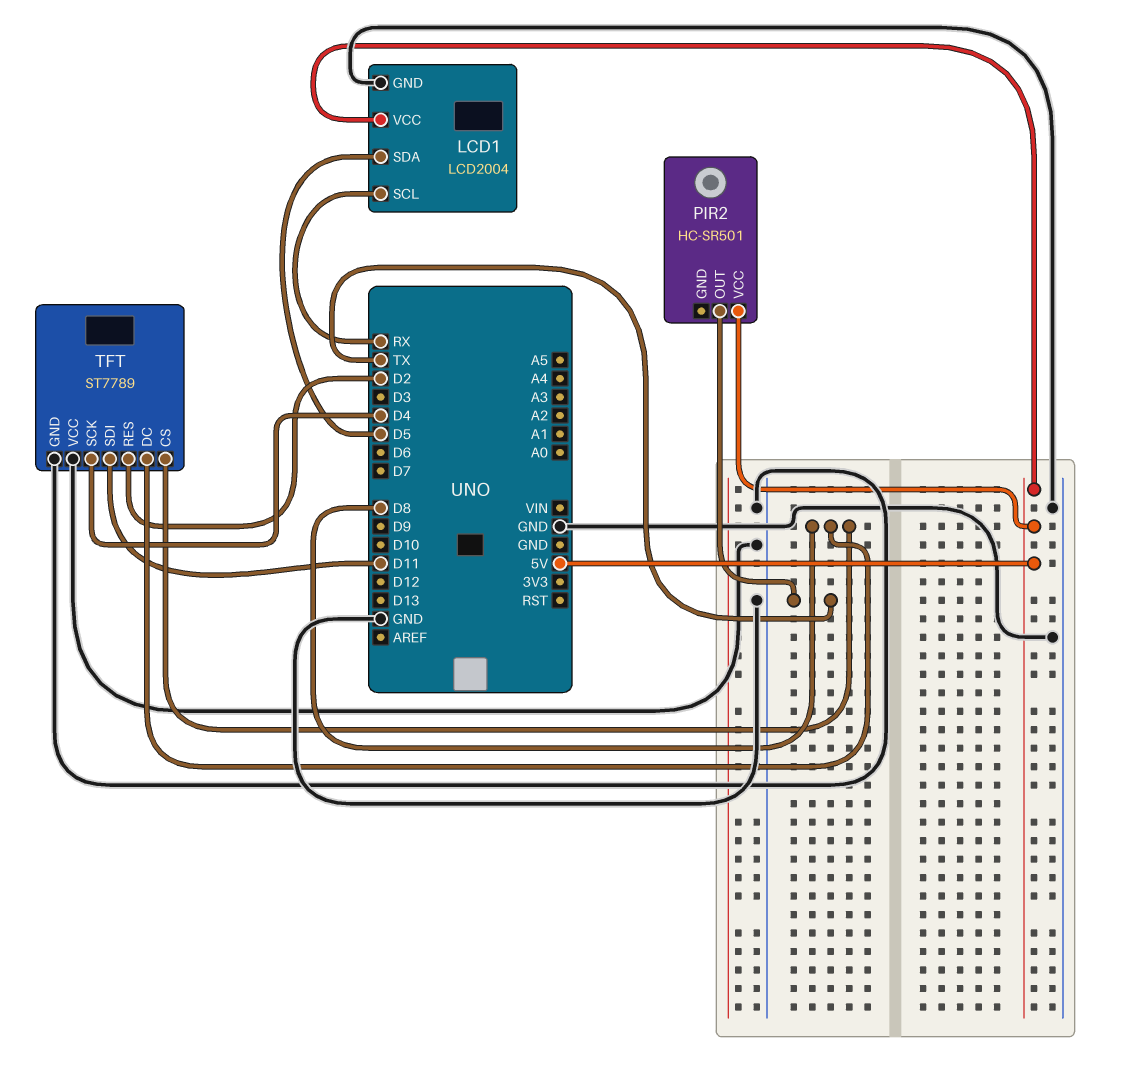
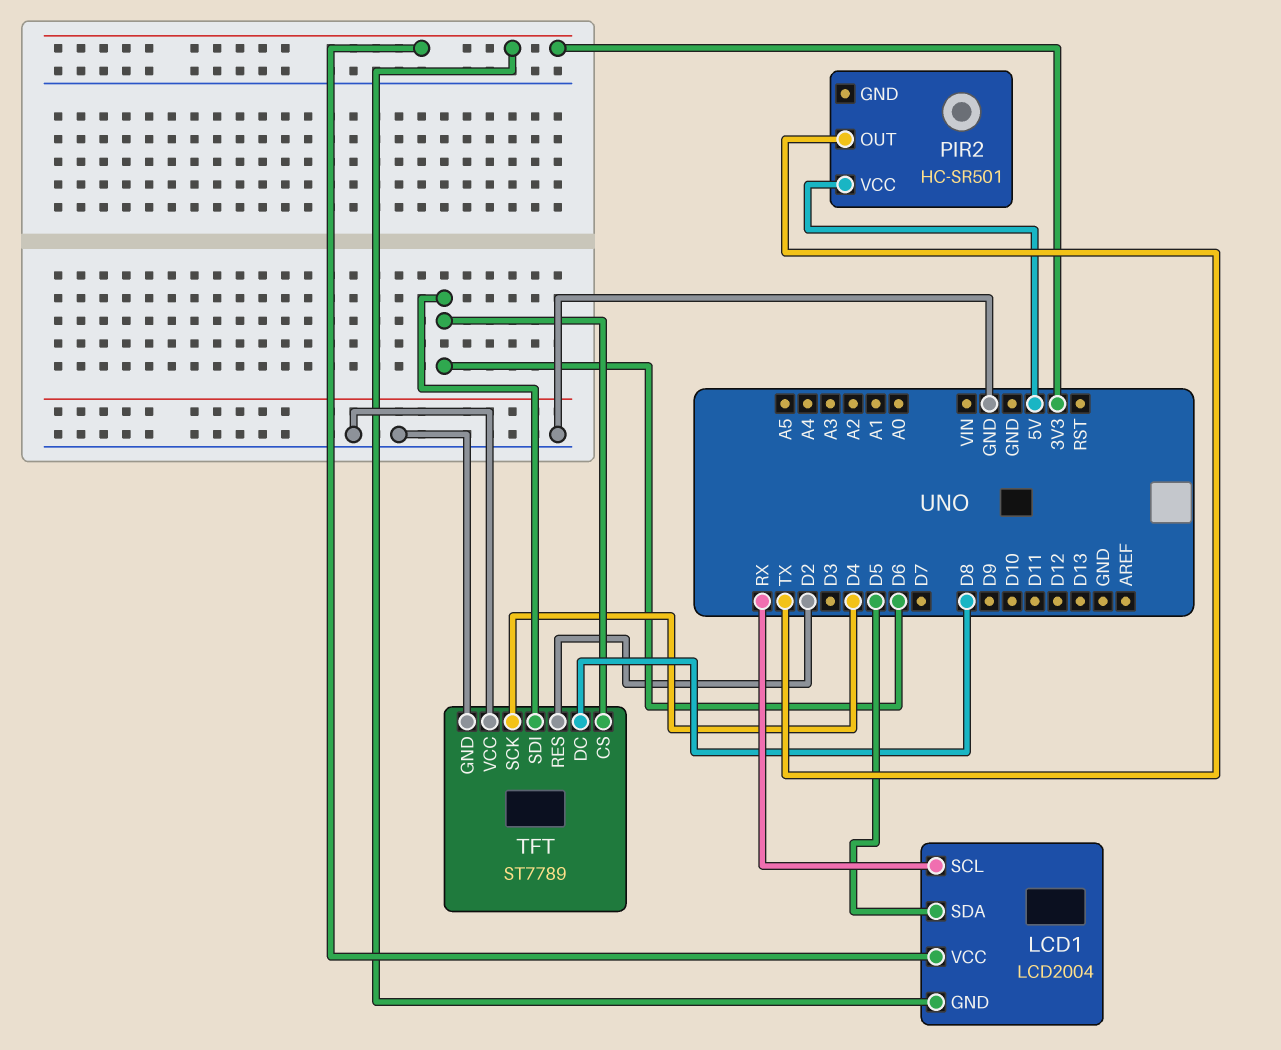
LCD1 pin GND: GND -> 3V3
LCD1 pin VCC: 5V -> 3V3
TFT pin CS: D8 -> D6
TFT pin SDI: D11 -> D6

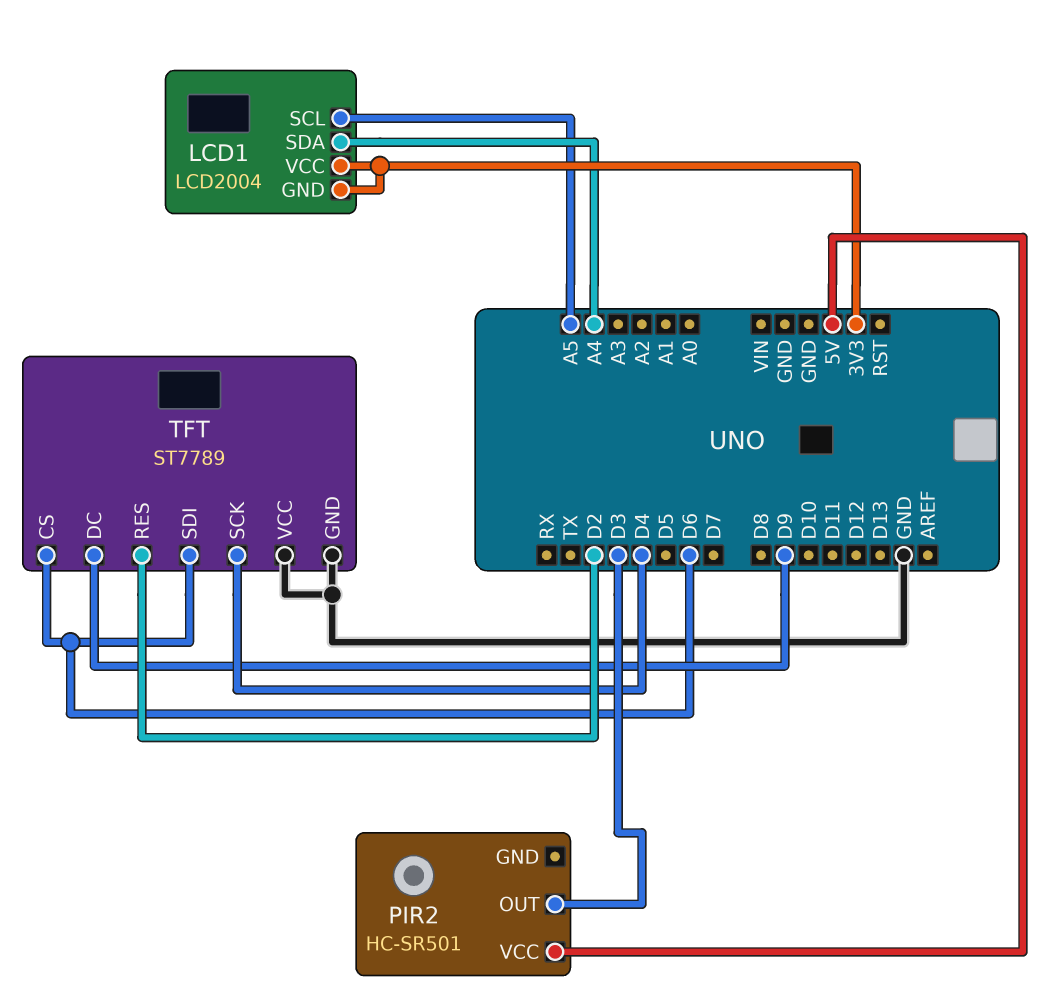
LCD1 pin SCL: RX -> A5
LCD1 pin SDA: D5 -> A4
PIR2 pin OUT: TX -> D3
TFT pin DC: D8 -> D9

